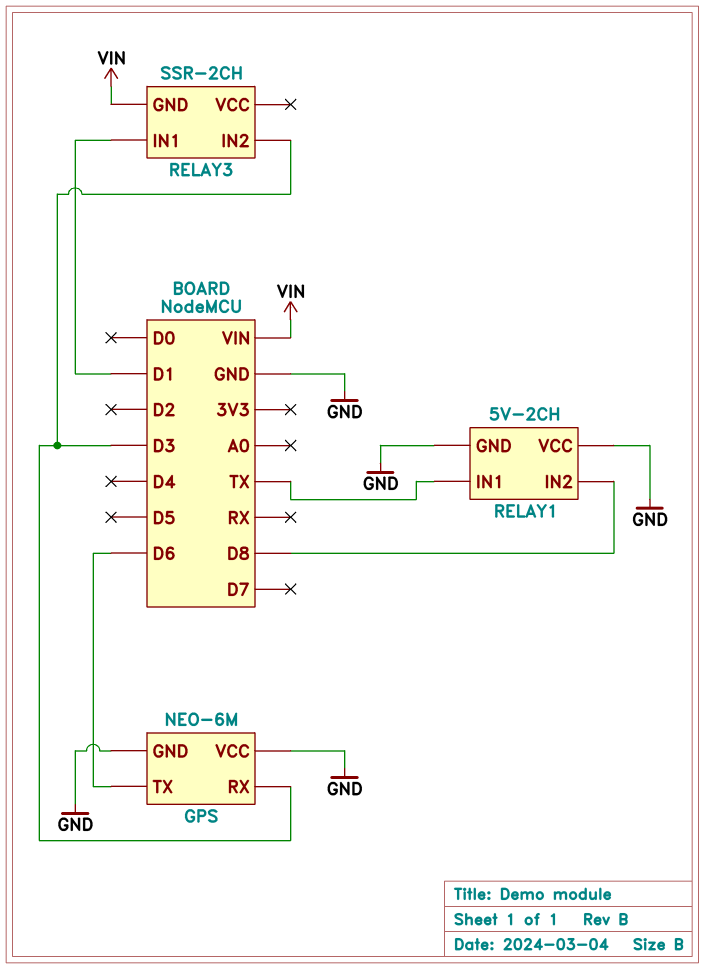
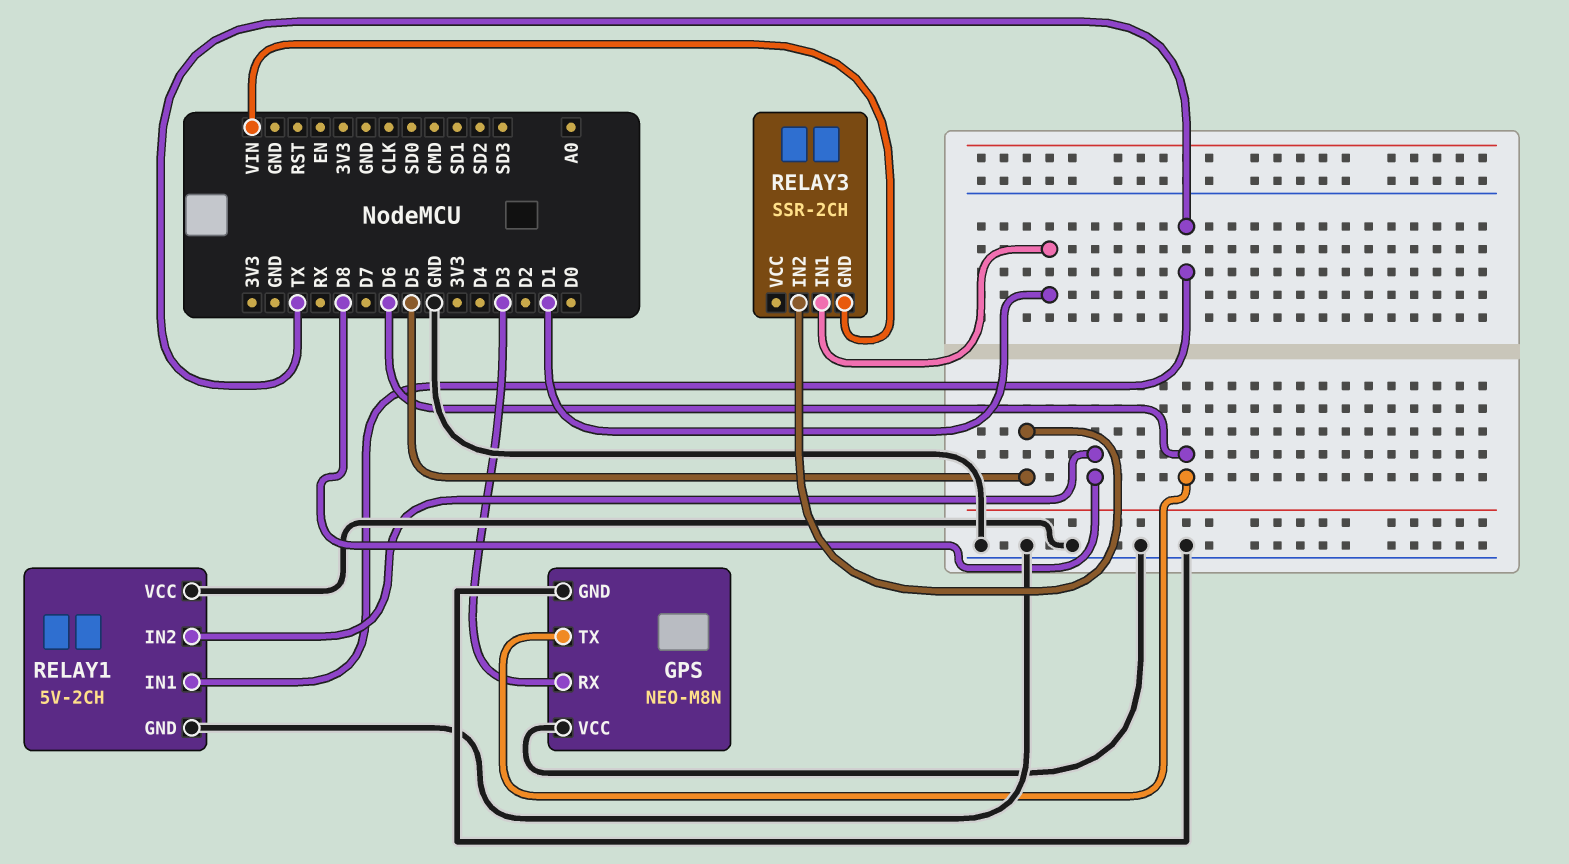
GPS: NEO-6M -> NEO-M8N
RELAY3 pin IN2: D3 -> D5

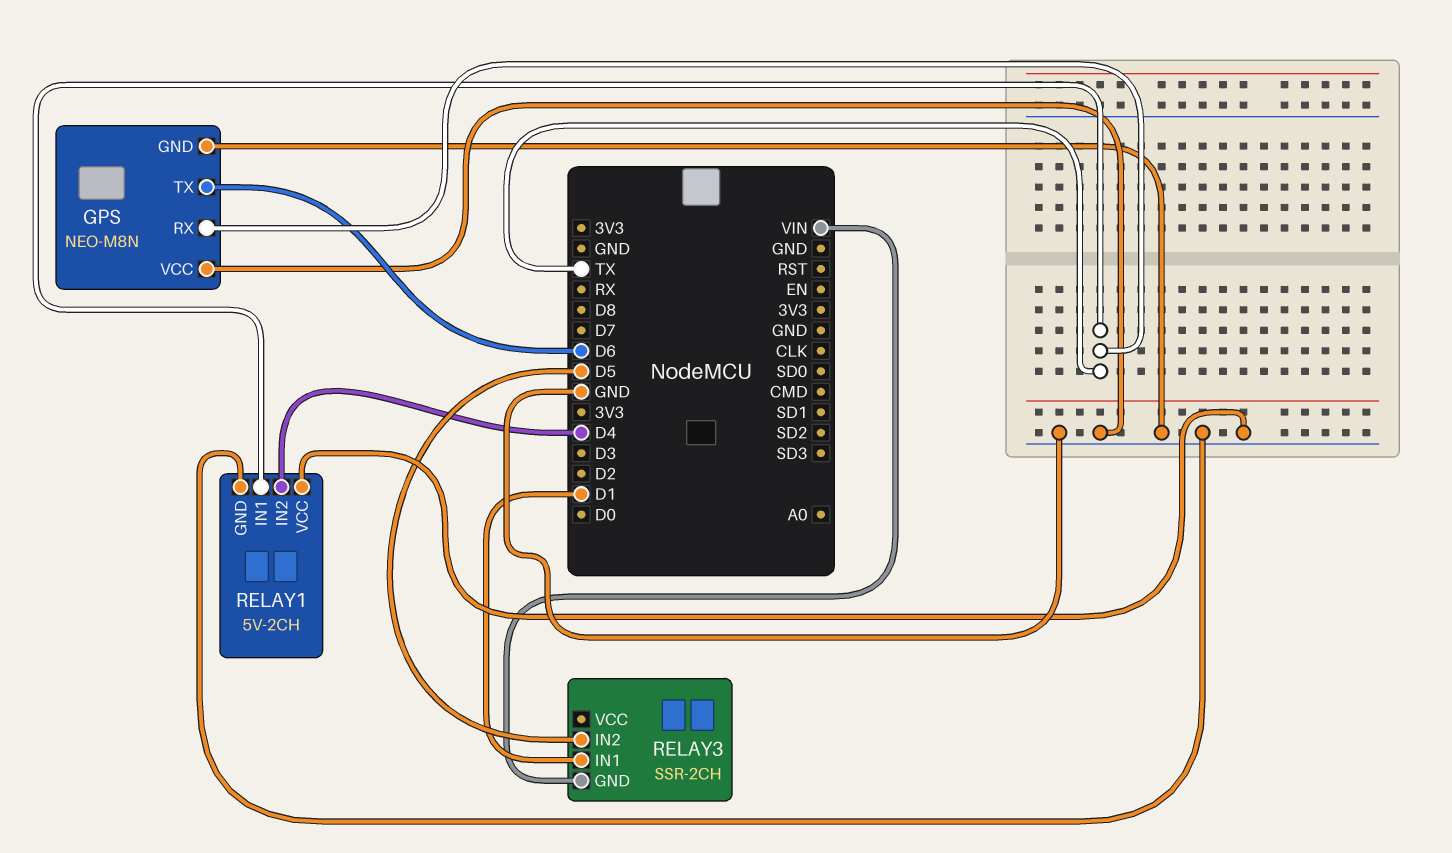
GPS pin RX: D3 -> TX
RELAY1 pin IN2: D8 -> D4

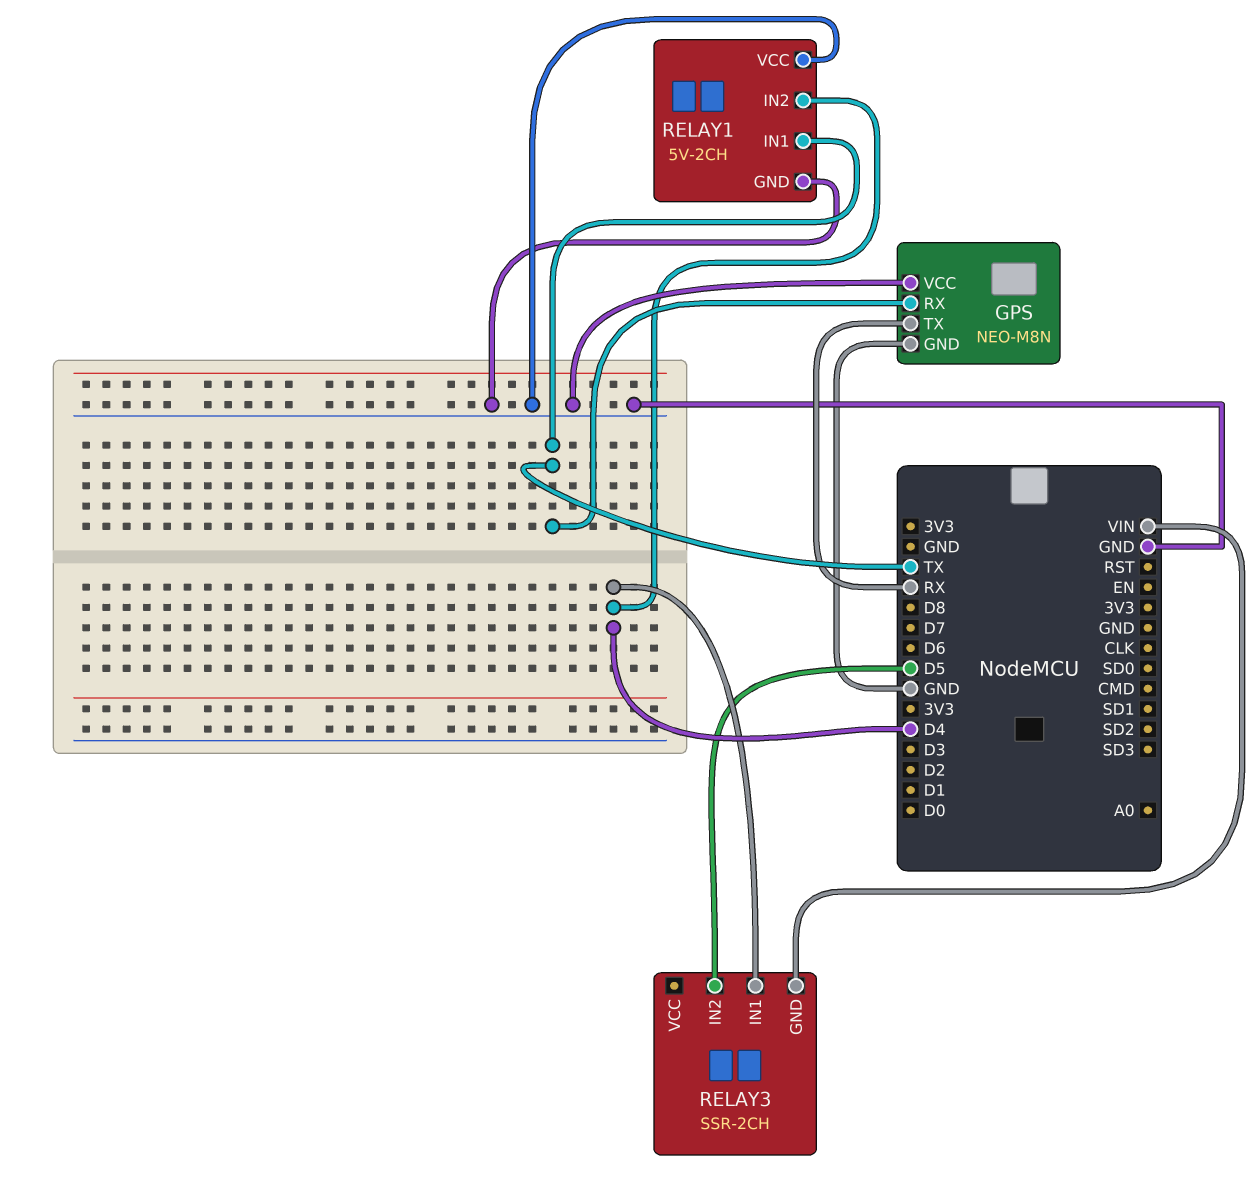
GPS pin TX: D6 -> RX
RELAY3 pin IN1: D1 -> D4

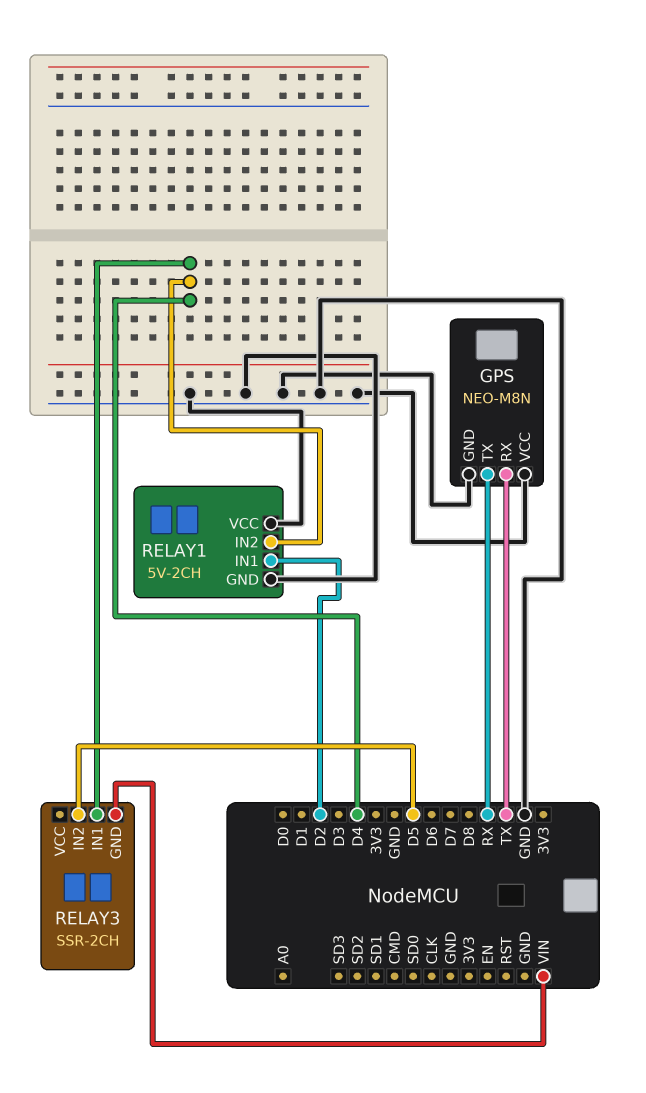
RELAY1 pin IN1: TX -> D2

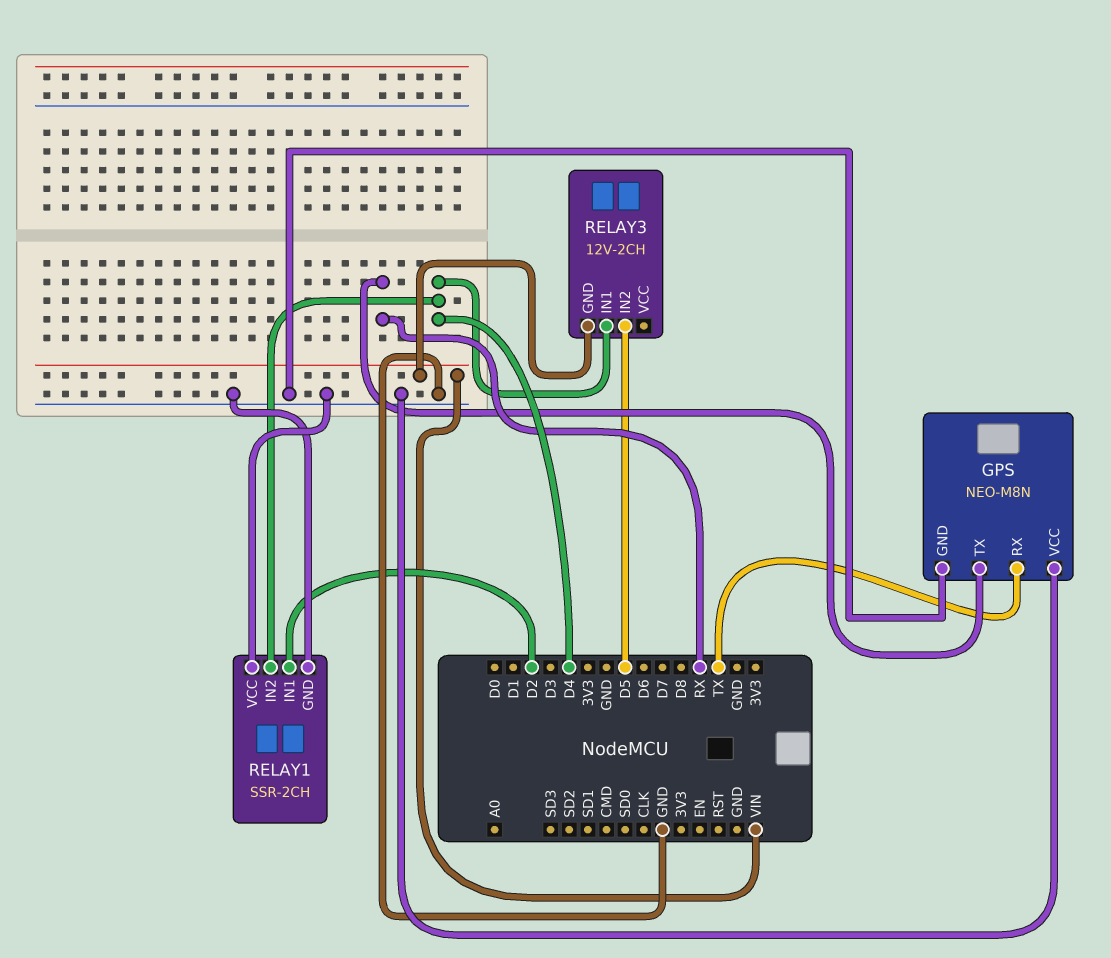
RELAY1: 5V-2CH -> SSR-2CH
RELAY3: SSR-2CH -> 12V-2CH

